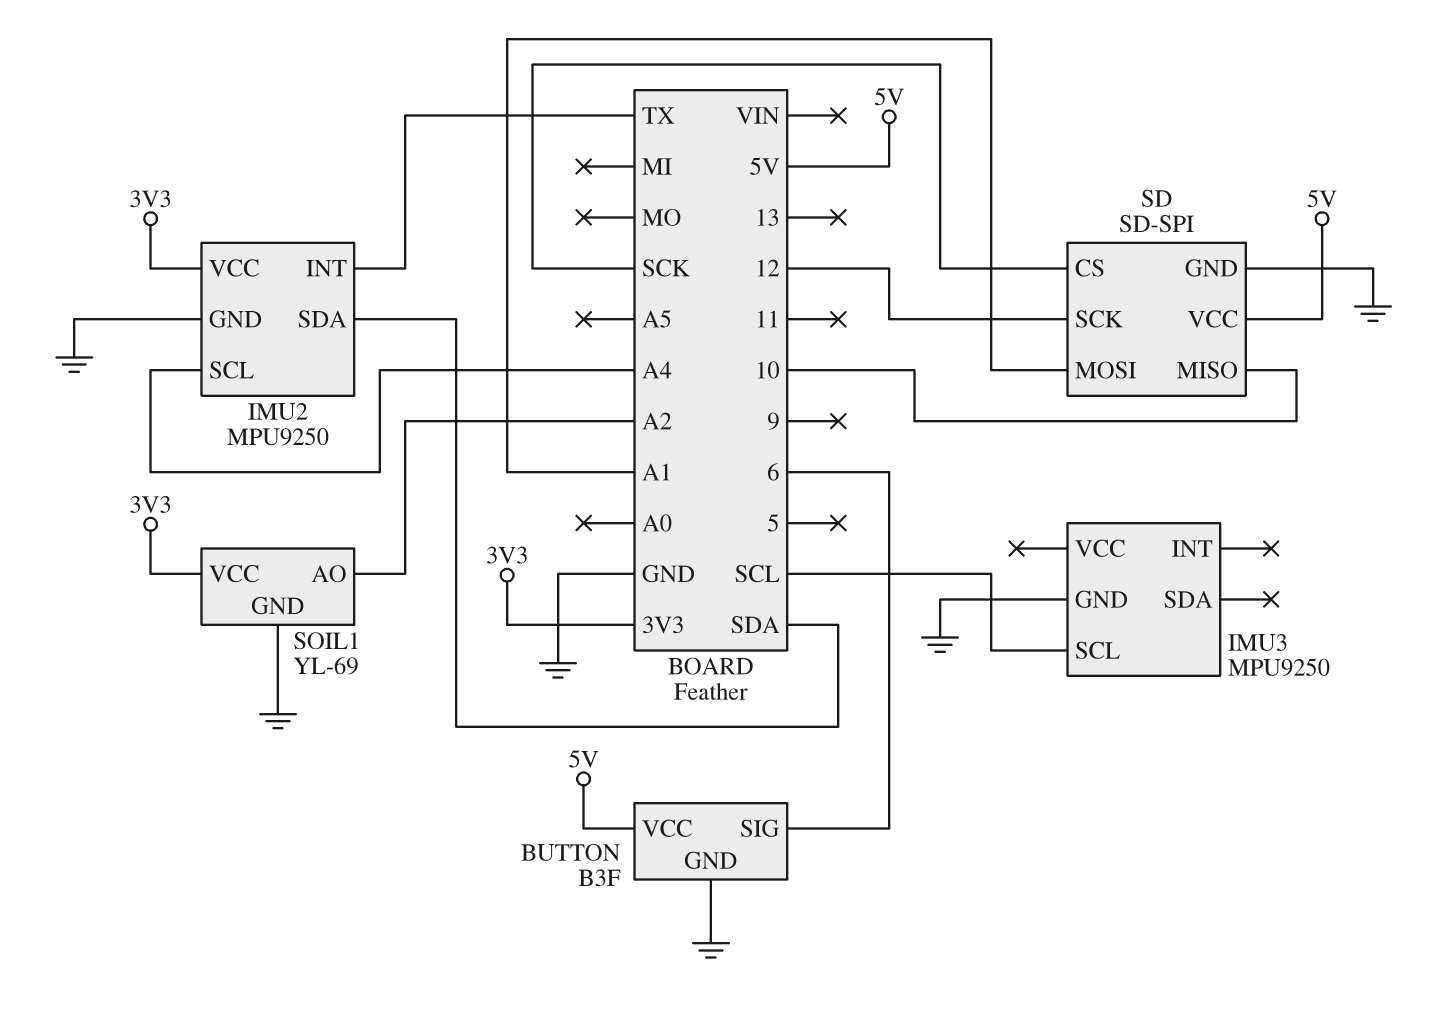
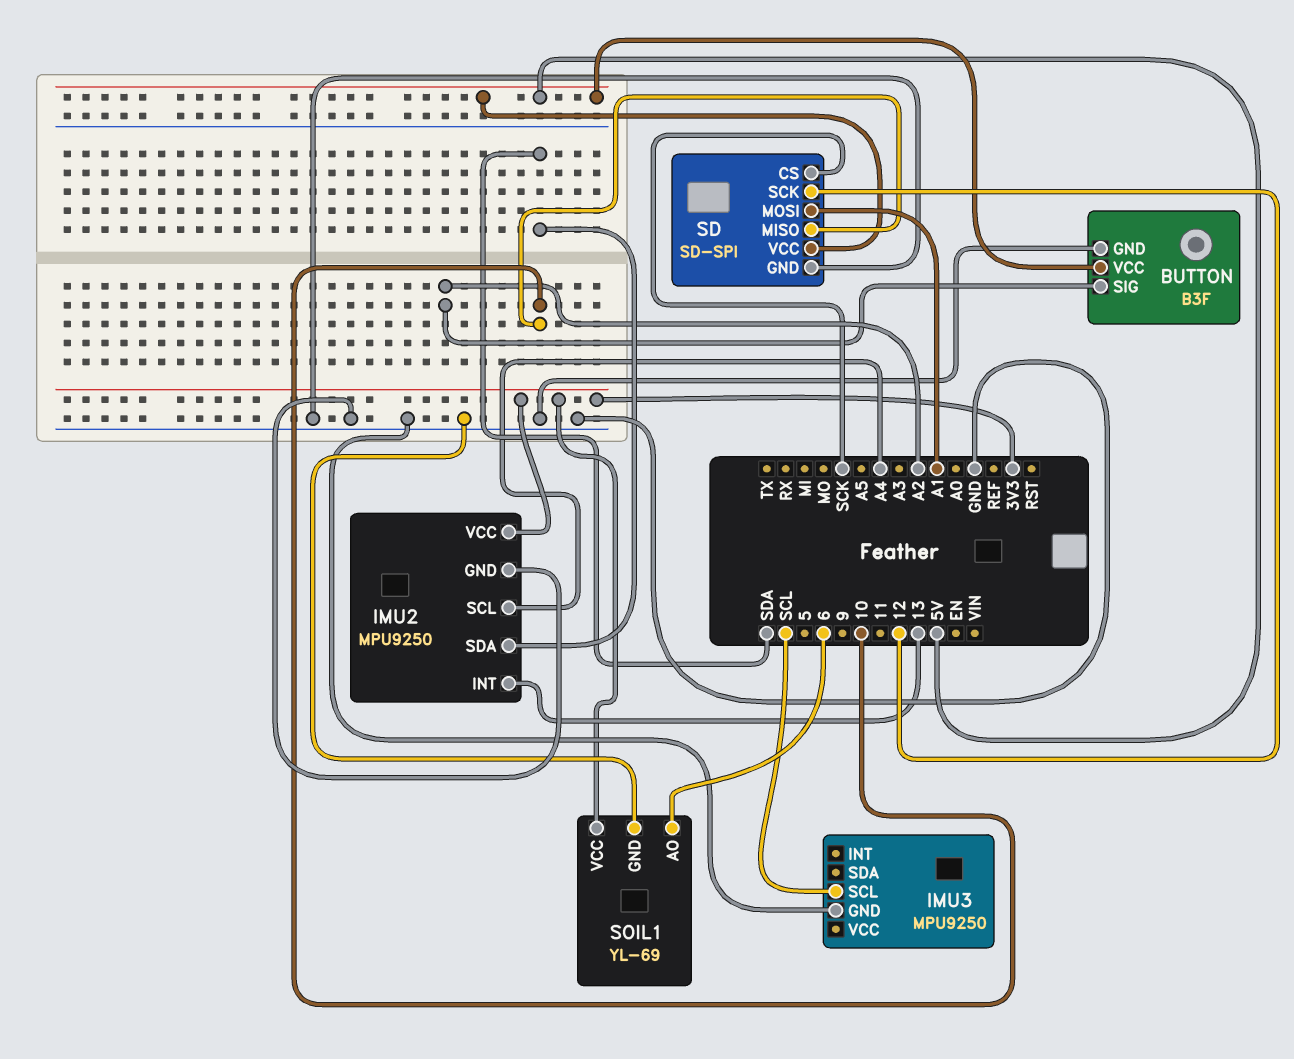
BUTTON pin SIG: 6 -> A2
IMU2 pin INT: TX -> 13
SOIL1 pin AO: A2 -> 6

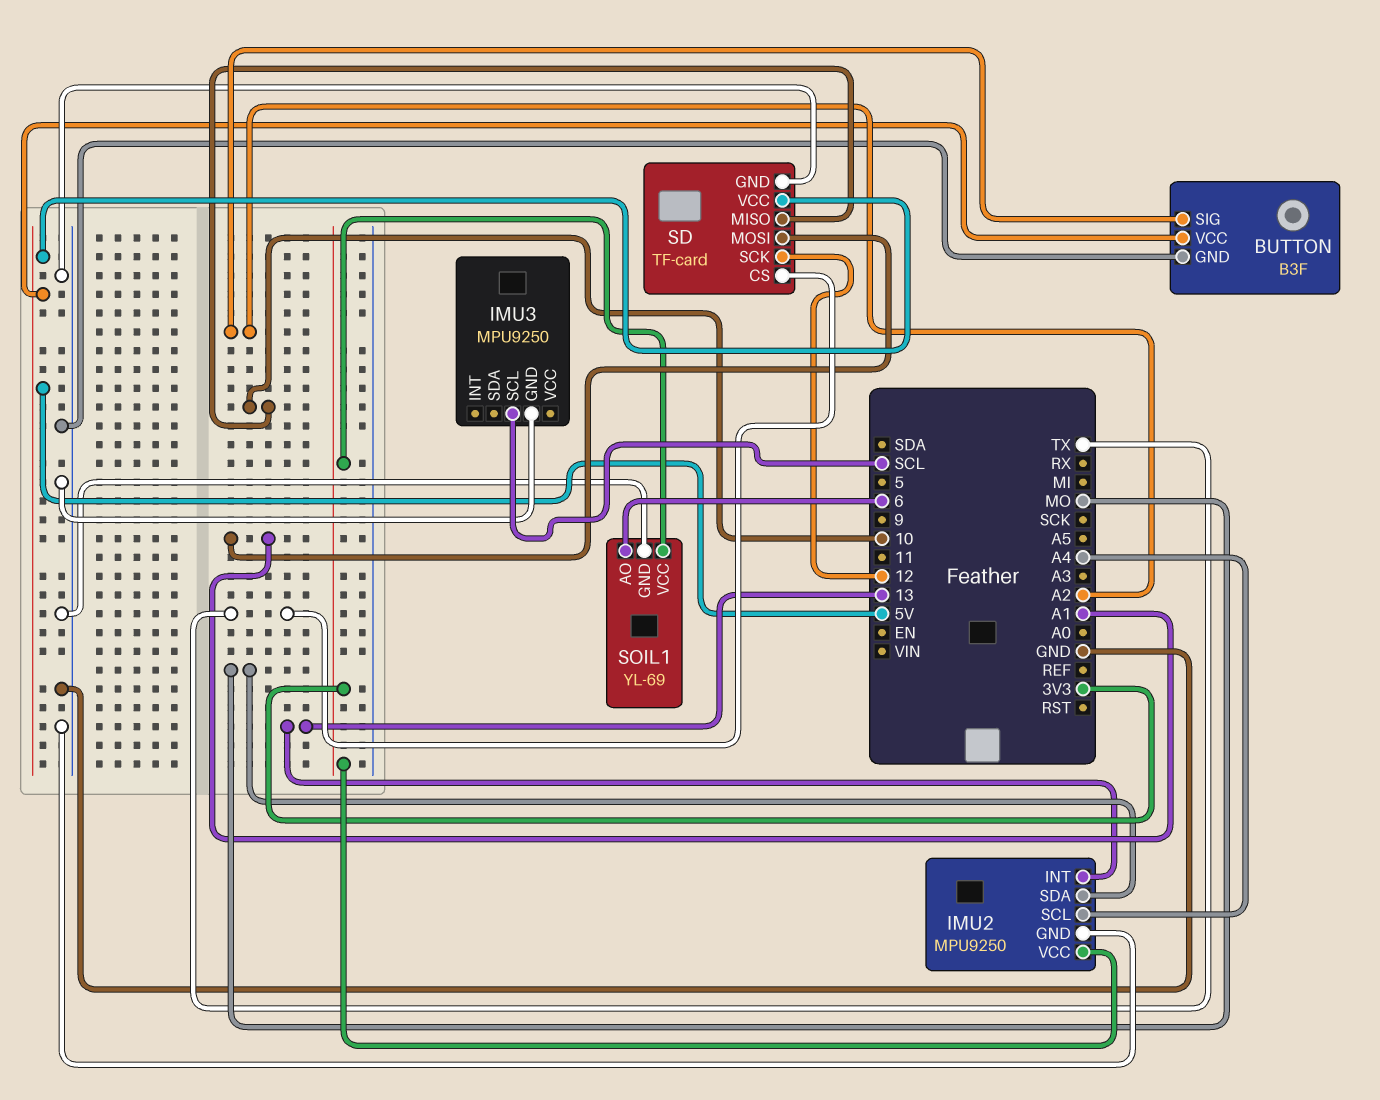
IMU2 pin SDA: SDA -> MO
SD: SD-SPI -> TF-card
SD pin CS: SCK -> TX

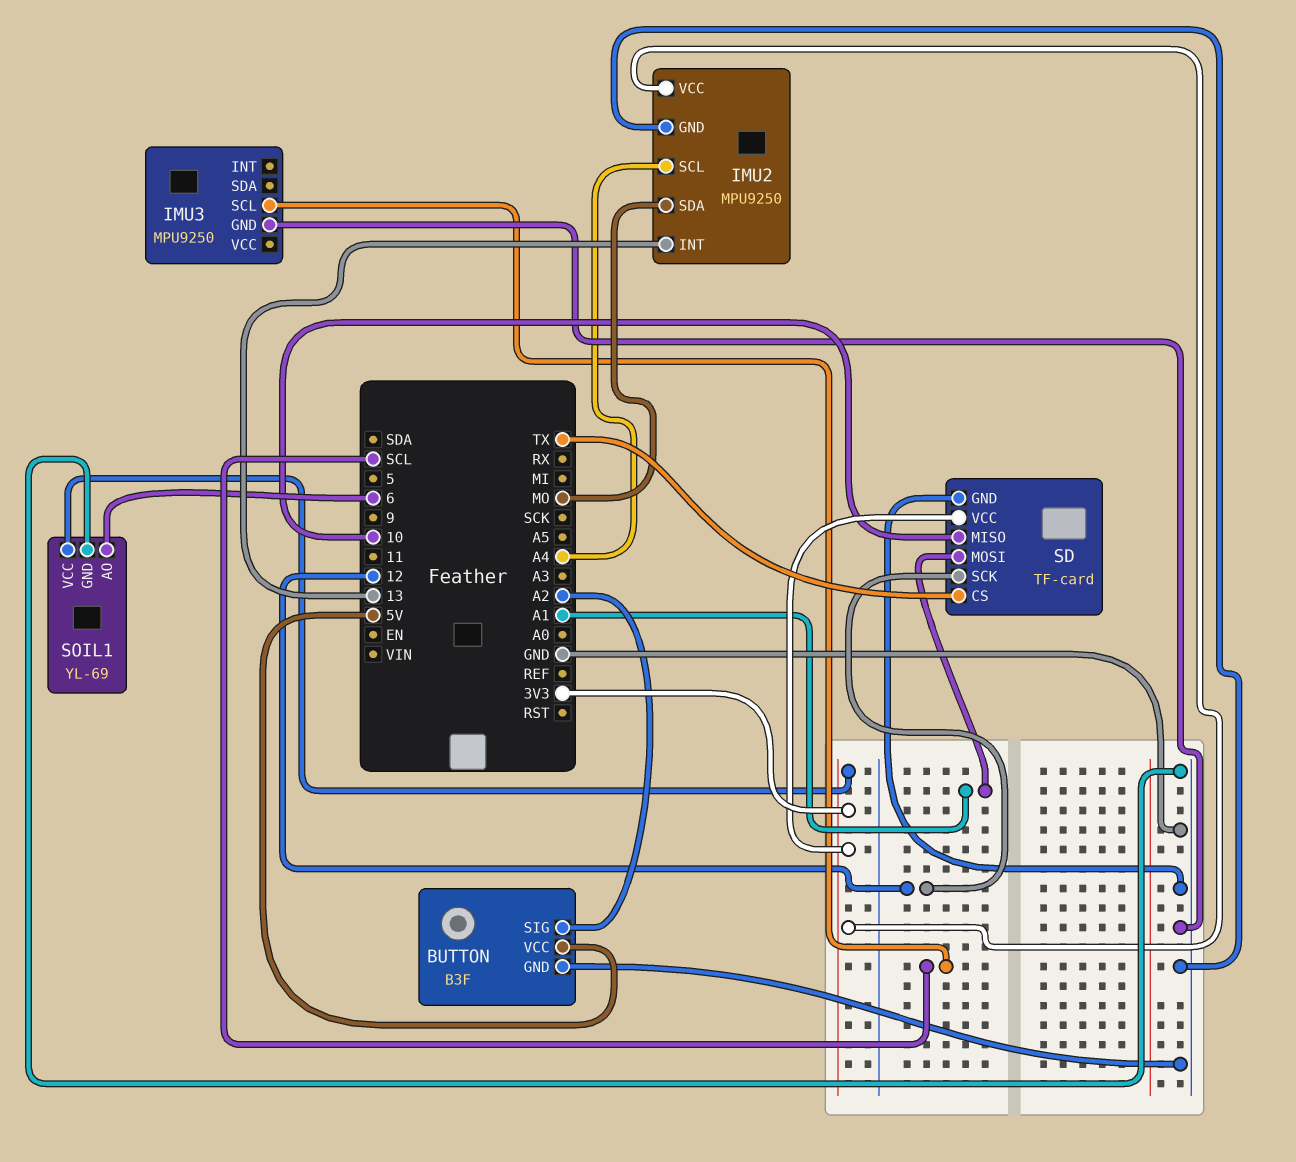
SD pin VCC: 5V -> 3V3

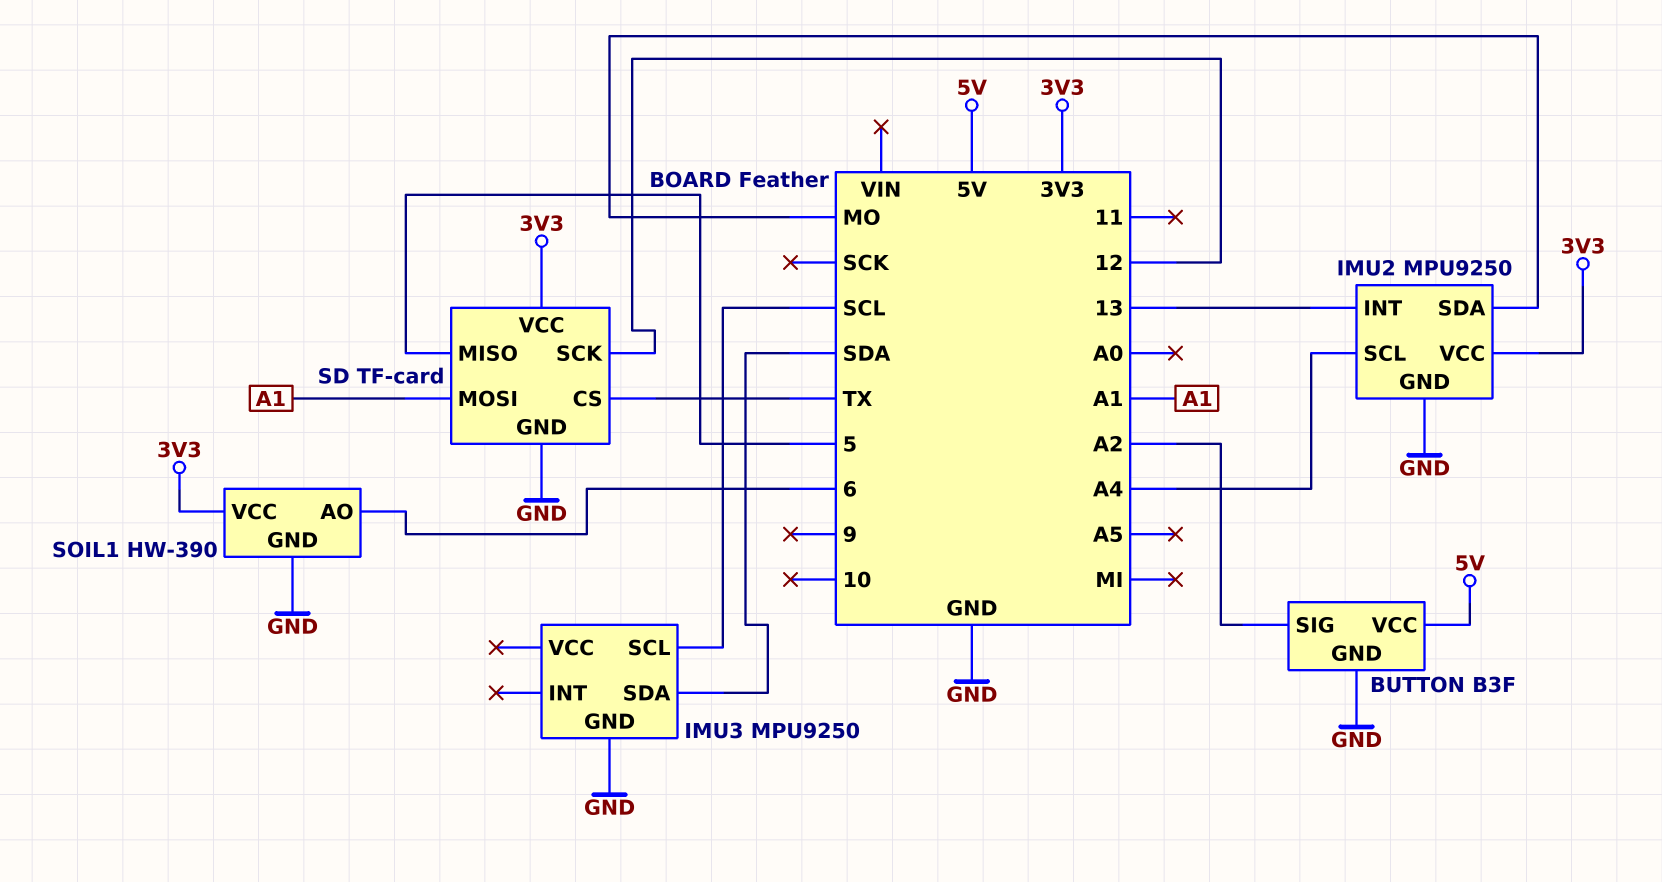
IMU3 pin SDA: none -> SDA
SD pin MISO: 10 -> 5
SOIL1: YL-69 -> HW-390

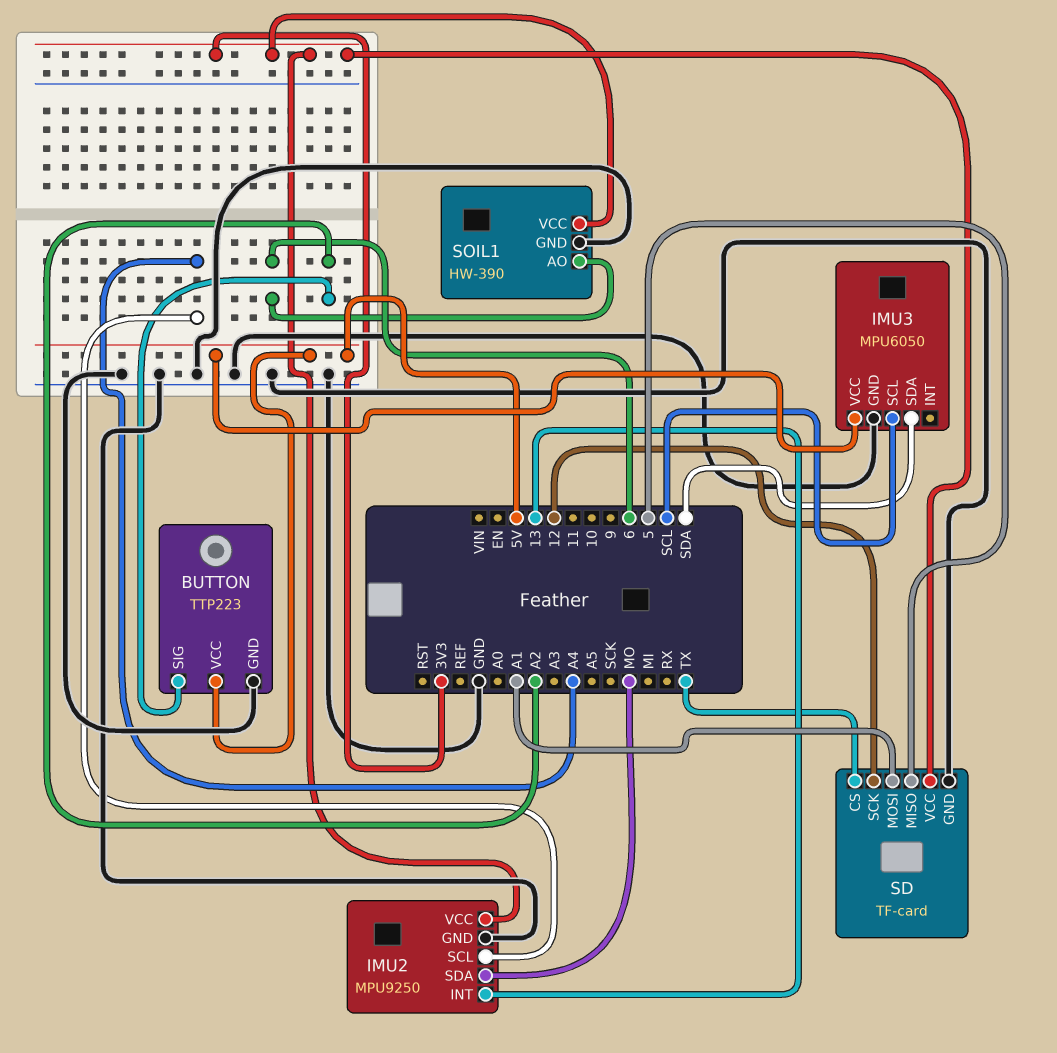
BUTTON: B3F -> TTP223
IMU3: MPU9250 -> MPU6050
IMU3 pin VCC: none -> 5V

